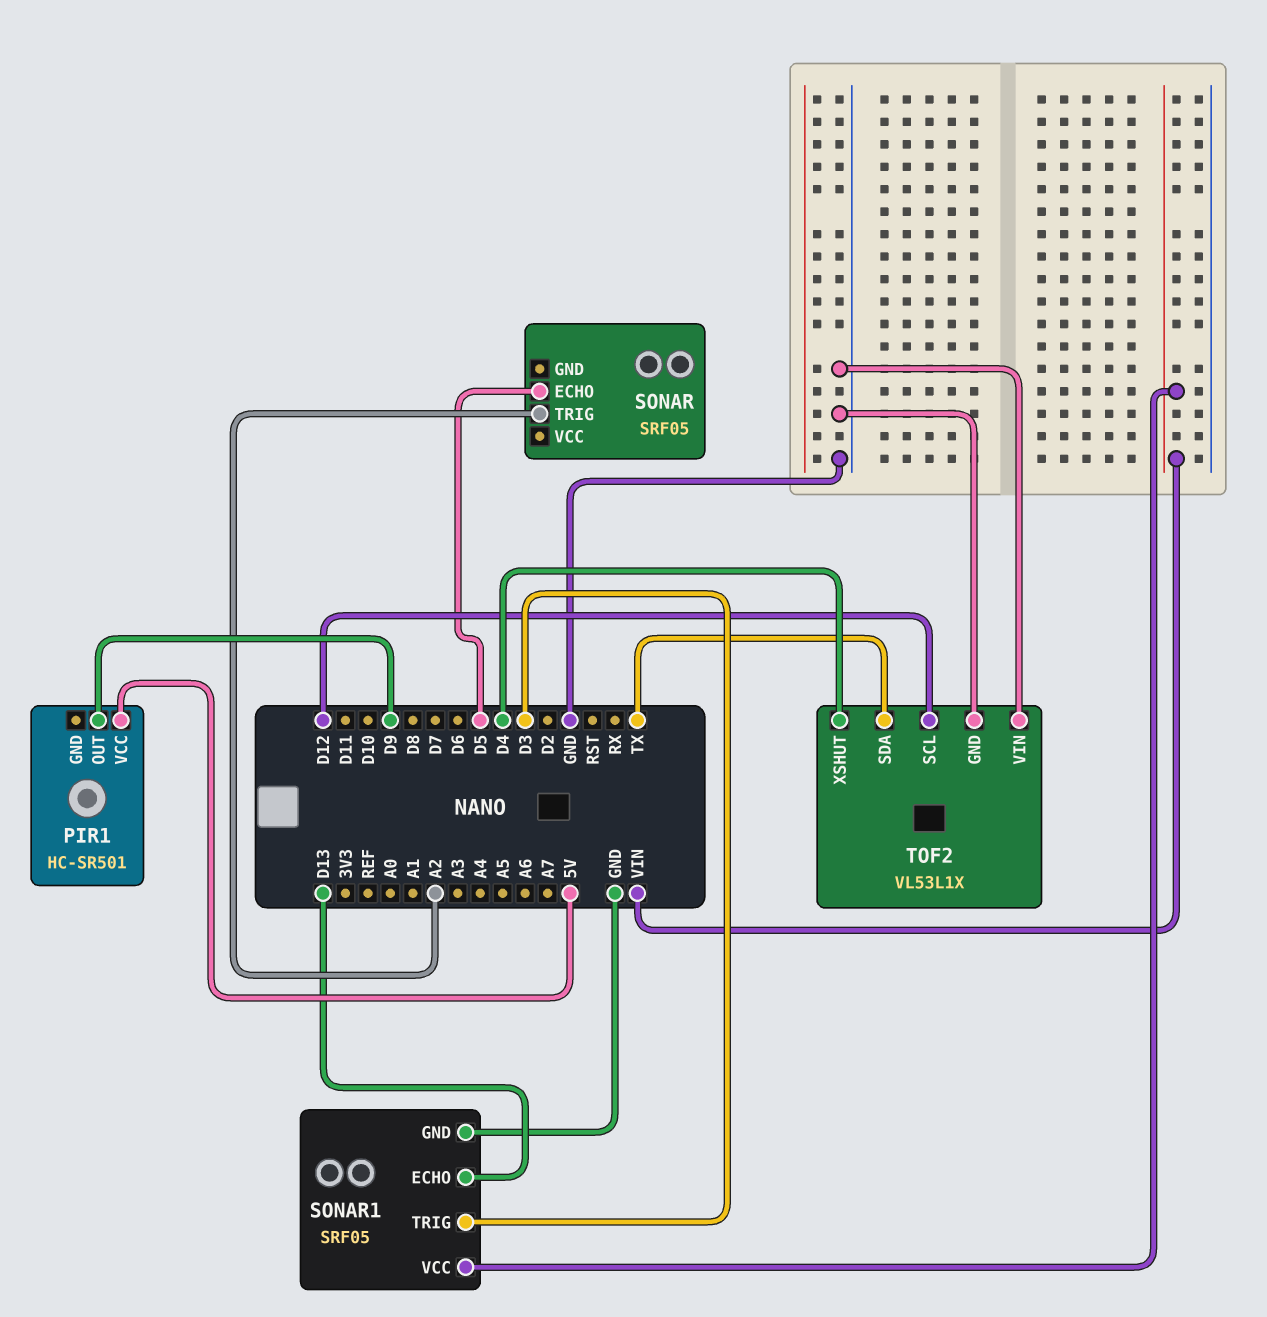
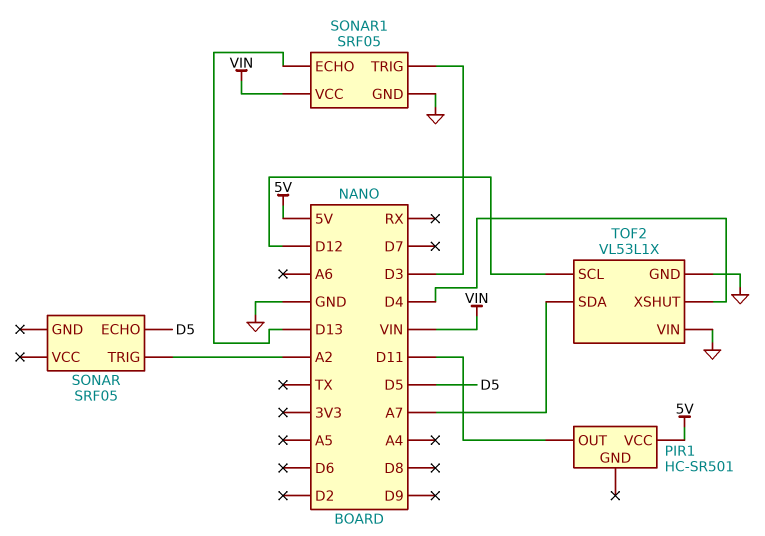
PIR1 pin OUT: D9 -> D11
TOF2 pin SDA: TX -> A7

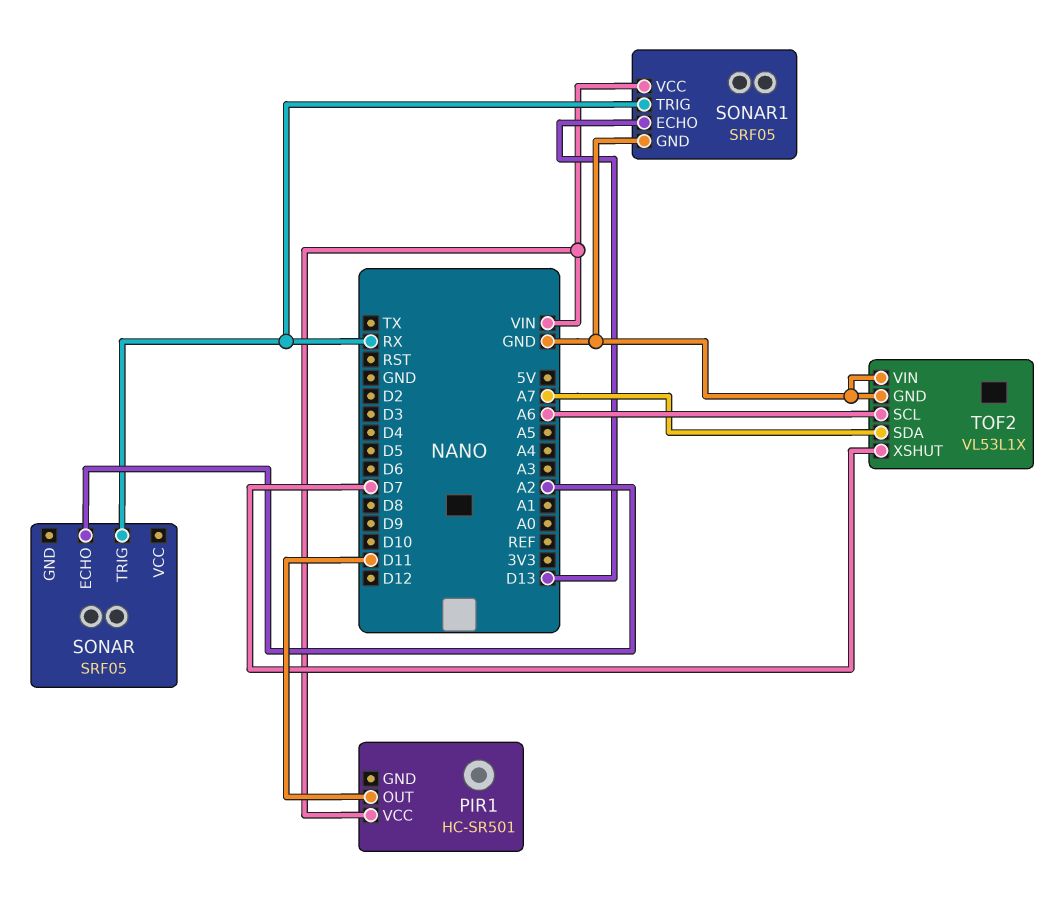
PIR1 pin VCC: 5V -> VIN
SONAR pin ECHO: D5 -> A2
SONAR pin TRIG: A2 -> RX
SONAR1 pin TRIG: D3 -> RX
TOF2 pin SCL: D12 -> A6
TOF2 pin XSHUT: D4 -> D7

